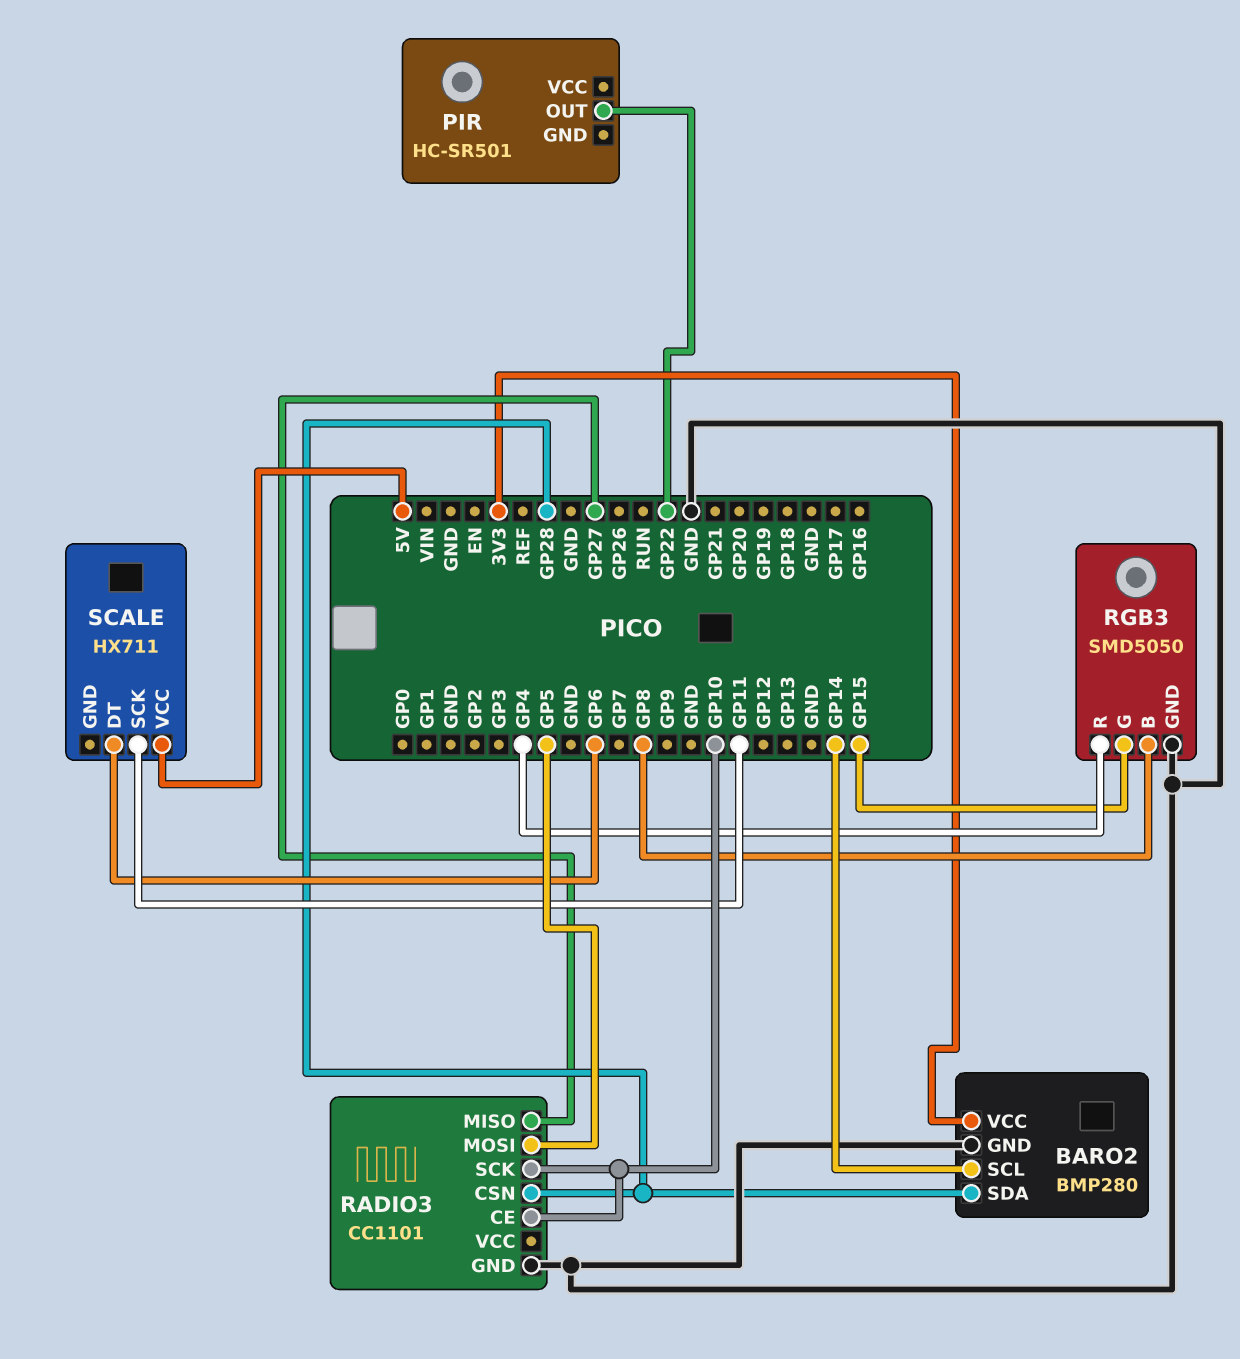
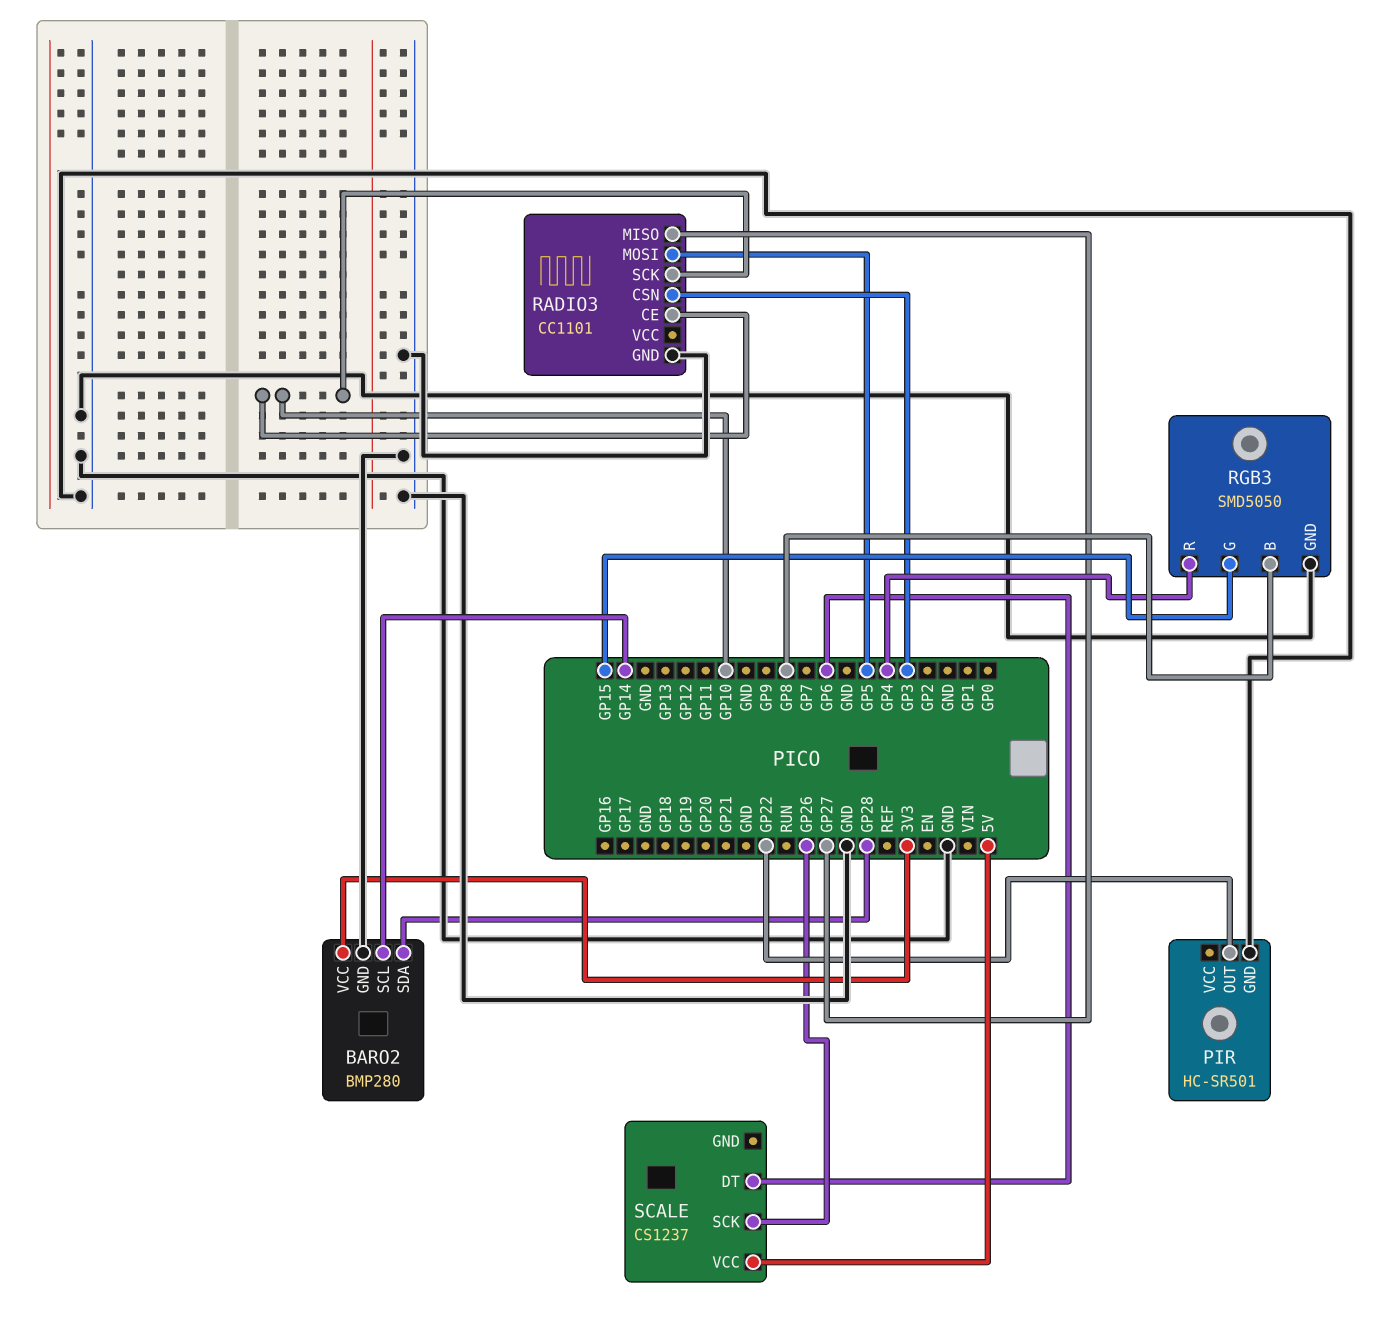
PIR pin GND: none -> GND
RADIO3 pin CSN: GP28 -> GP3
SCALE: HX711 -> CS1237
SCALE pin SCK: GP11 -> GP26

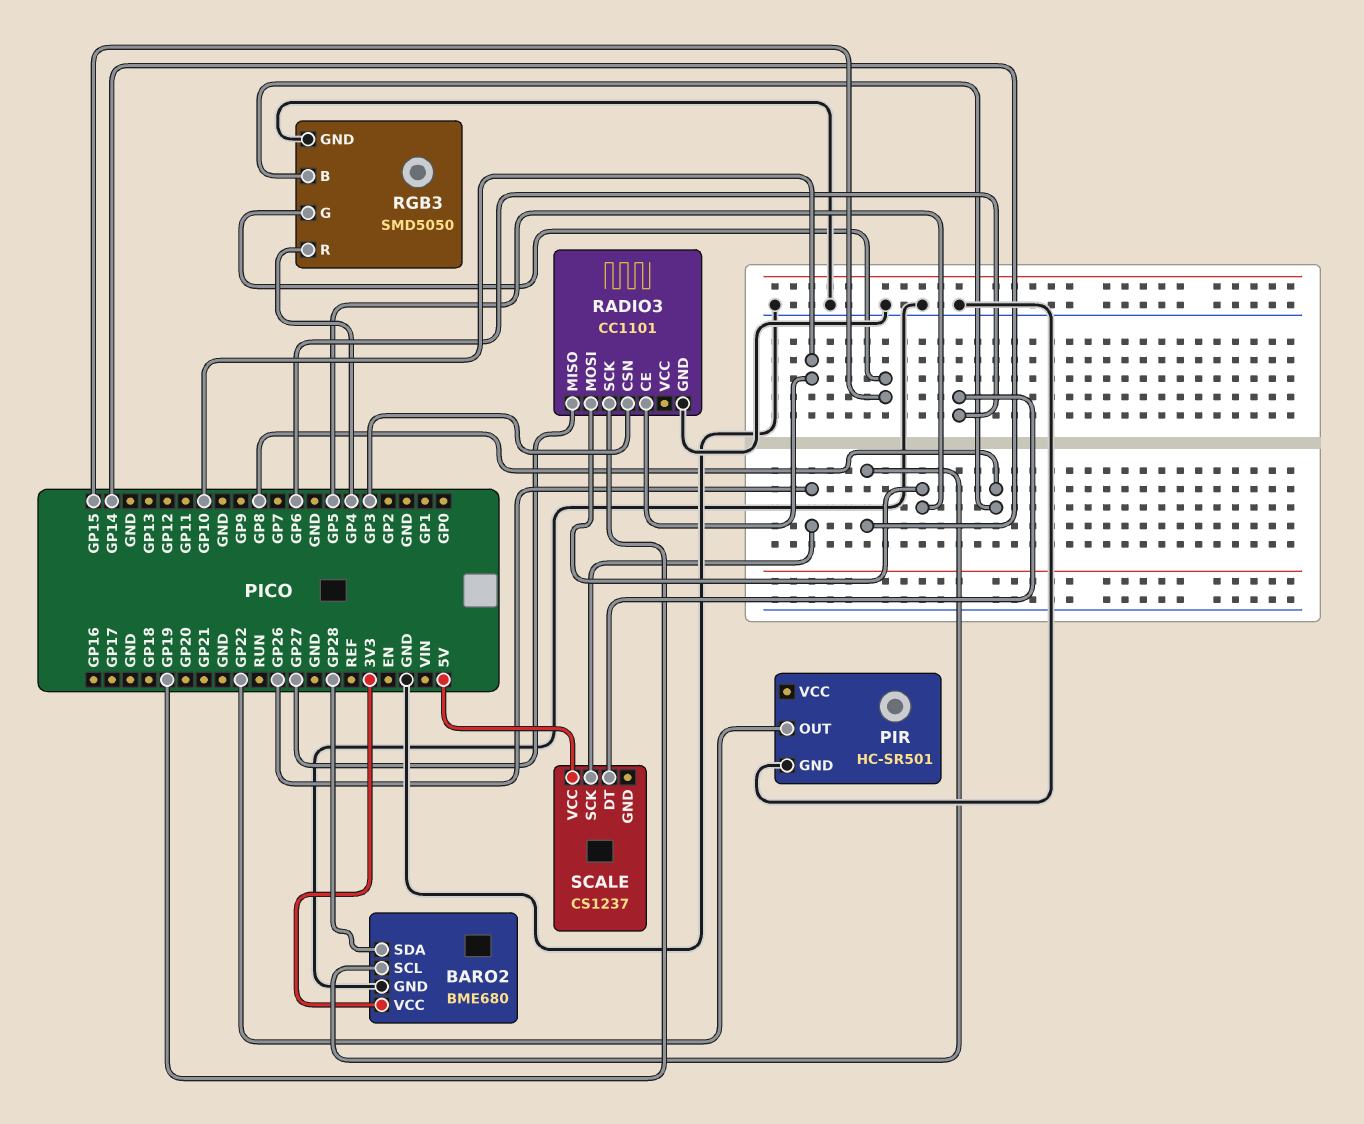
BARO2: BMP280 -> BME680
RADIO3 pin SCK: GP10 -> GP19

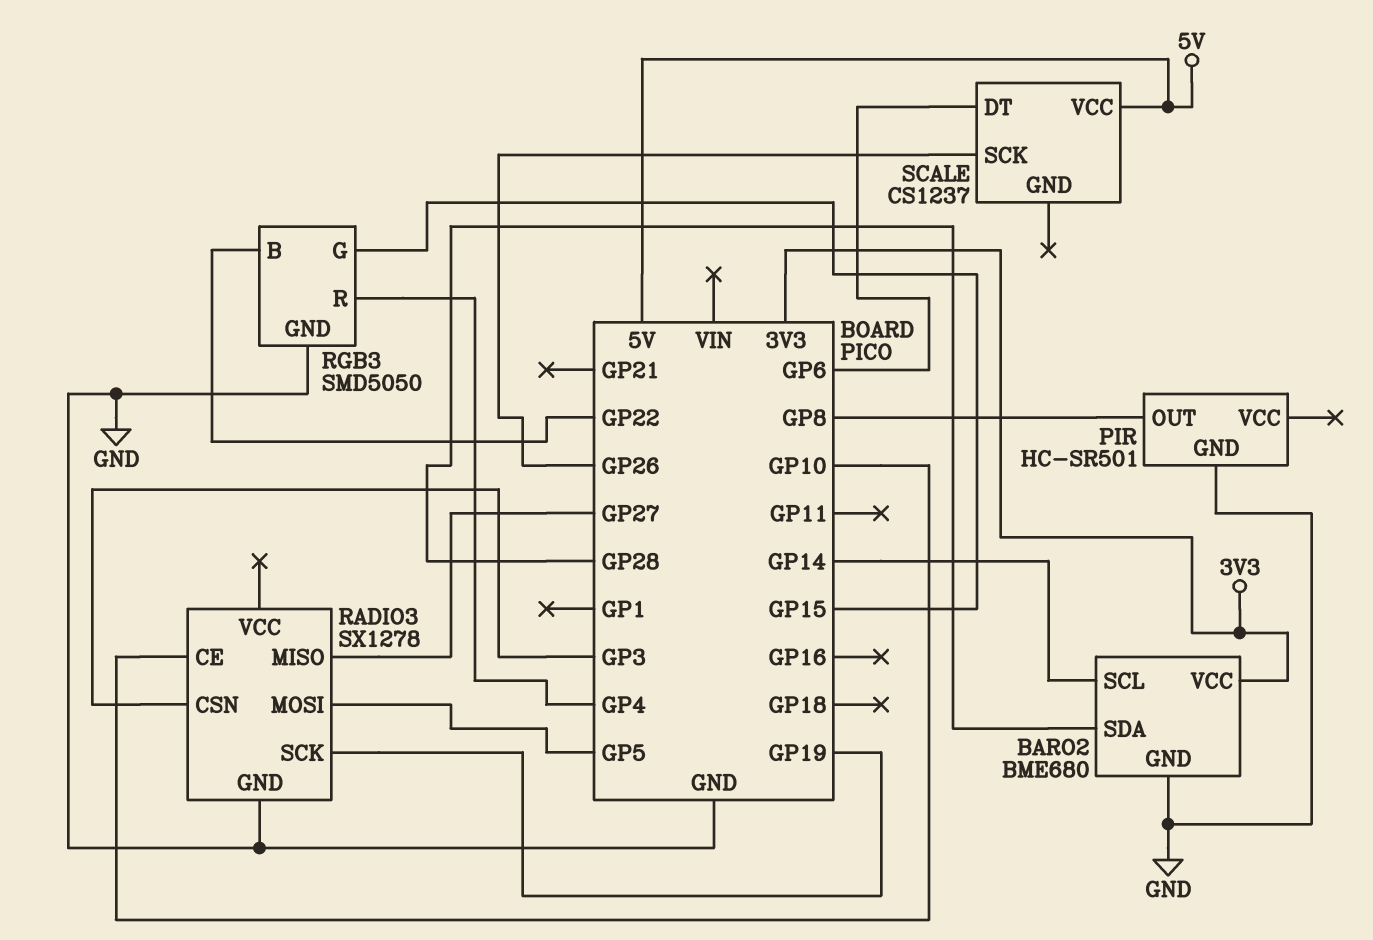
PIR pin OUT: GP22 -> GP8
RADIO3: CC1101 -> SX1278
RGB3 pin B: GP8 -> GP22

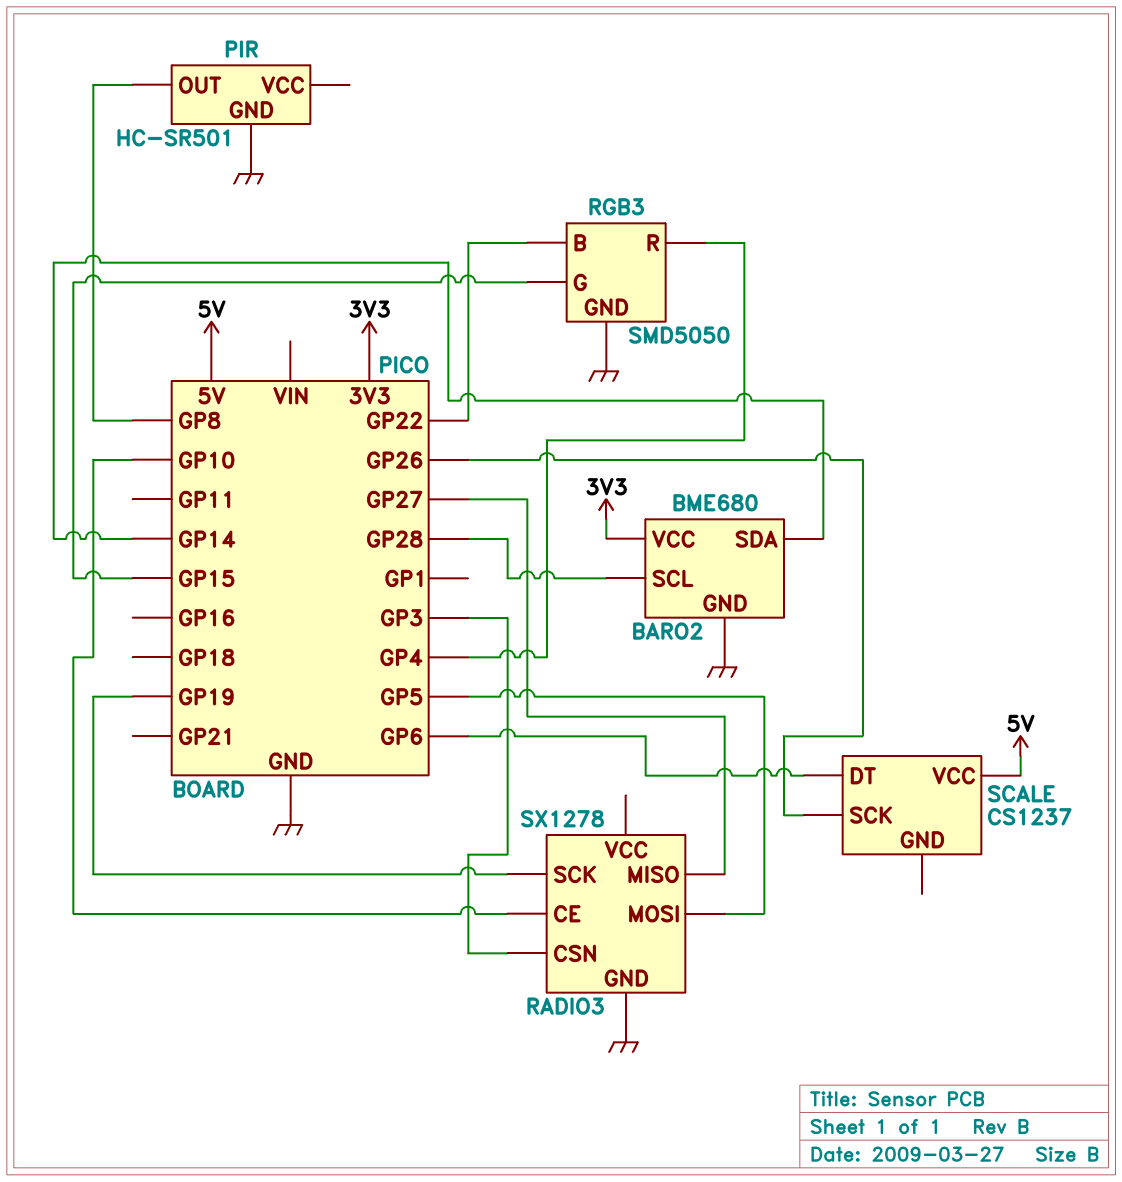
BARO2 pin SCL: GP14 -> GP28
BARO2 pin SDA: GP28 -> GP14

